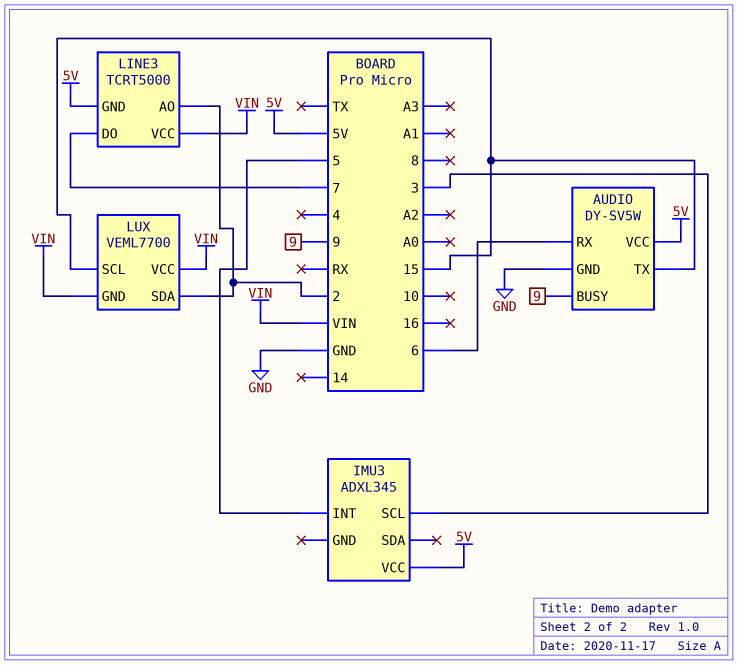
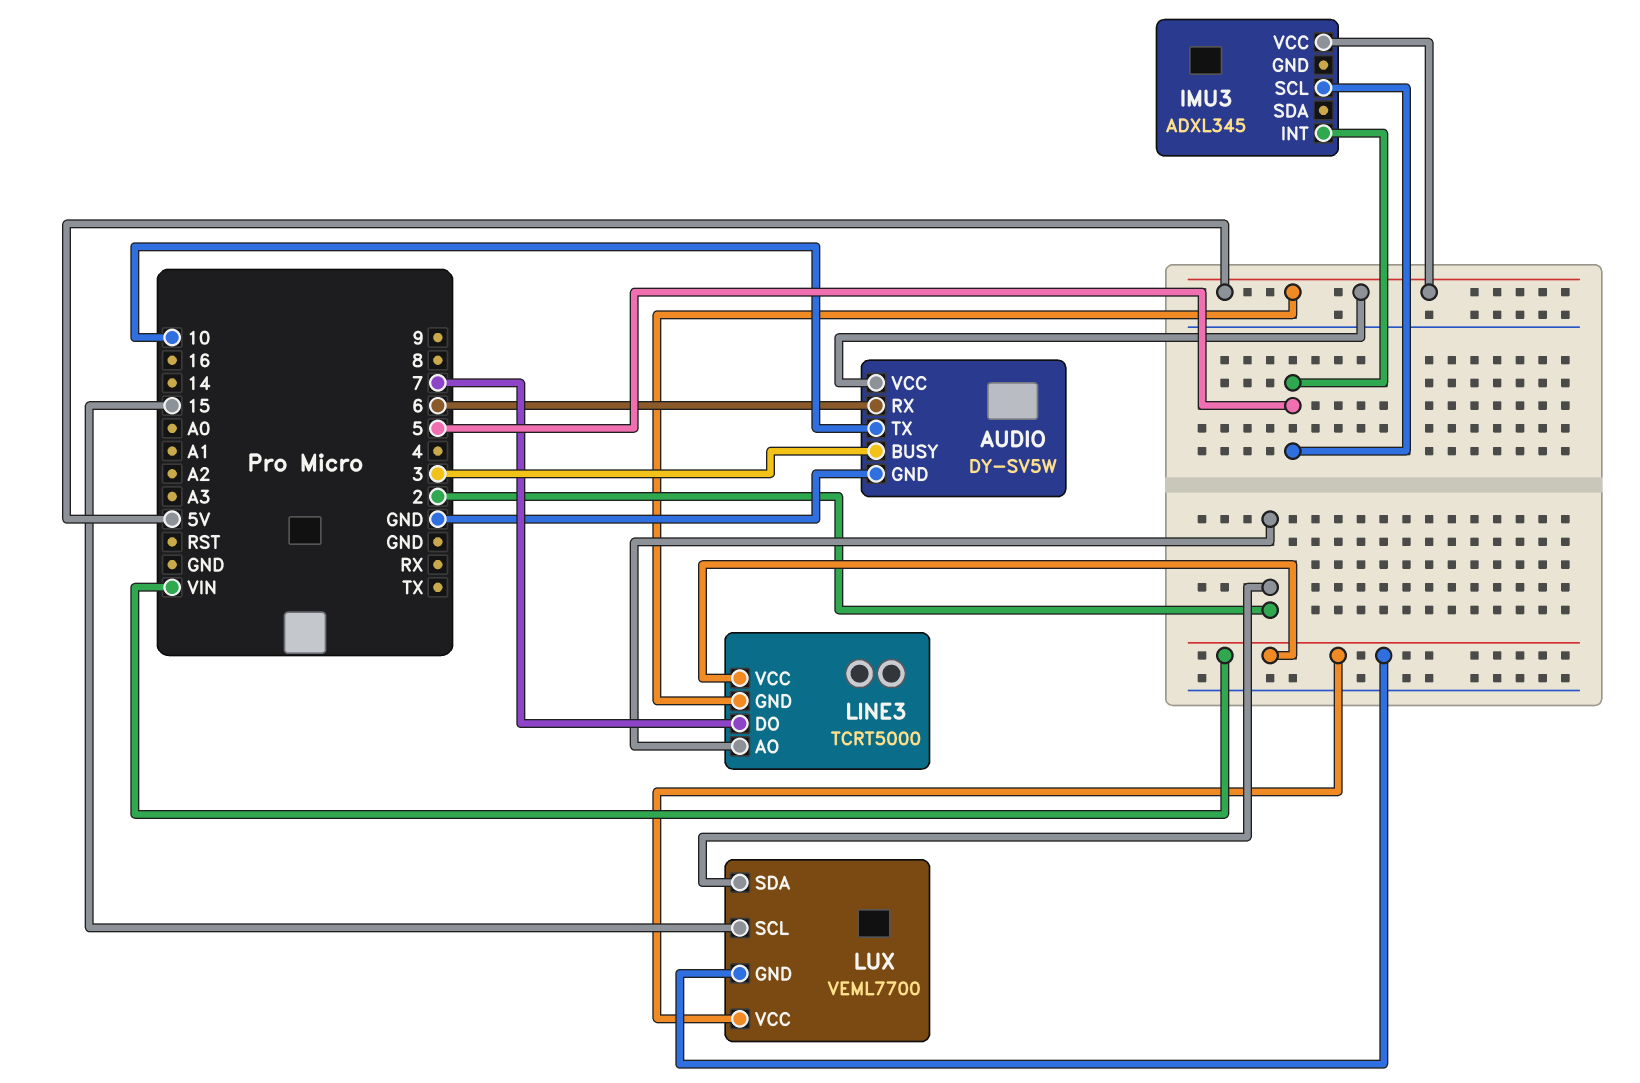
AUDIO pin BUSY: 9 -> 3
AUDIO pin TX: 15 -> 10
IMU3 pin SCL: 3 -> 5

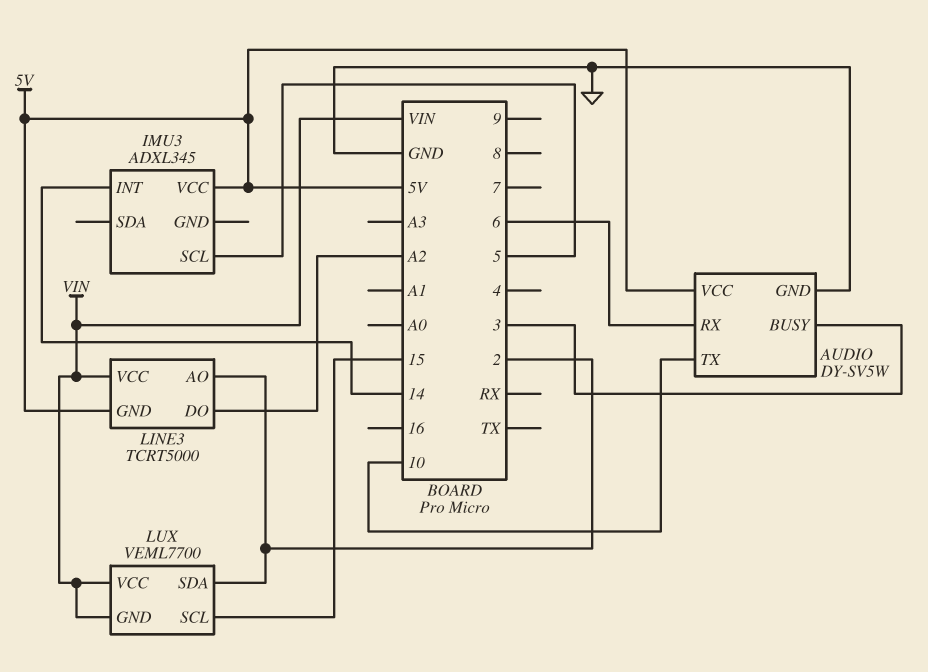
IMU3 pin INT: 5 -> 14
LINE3 pin DO: 7 -> A2

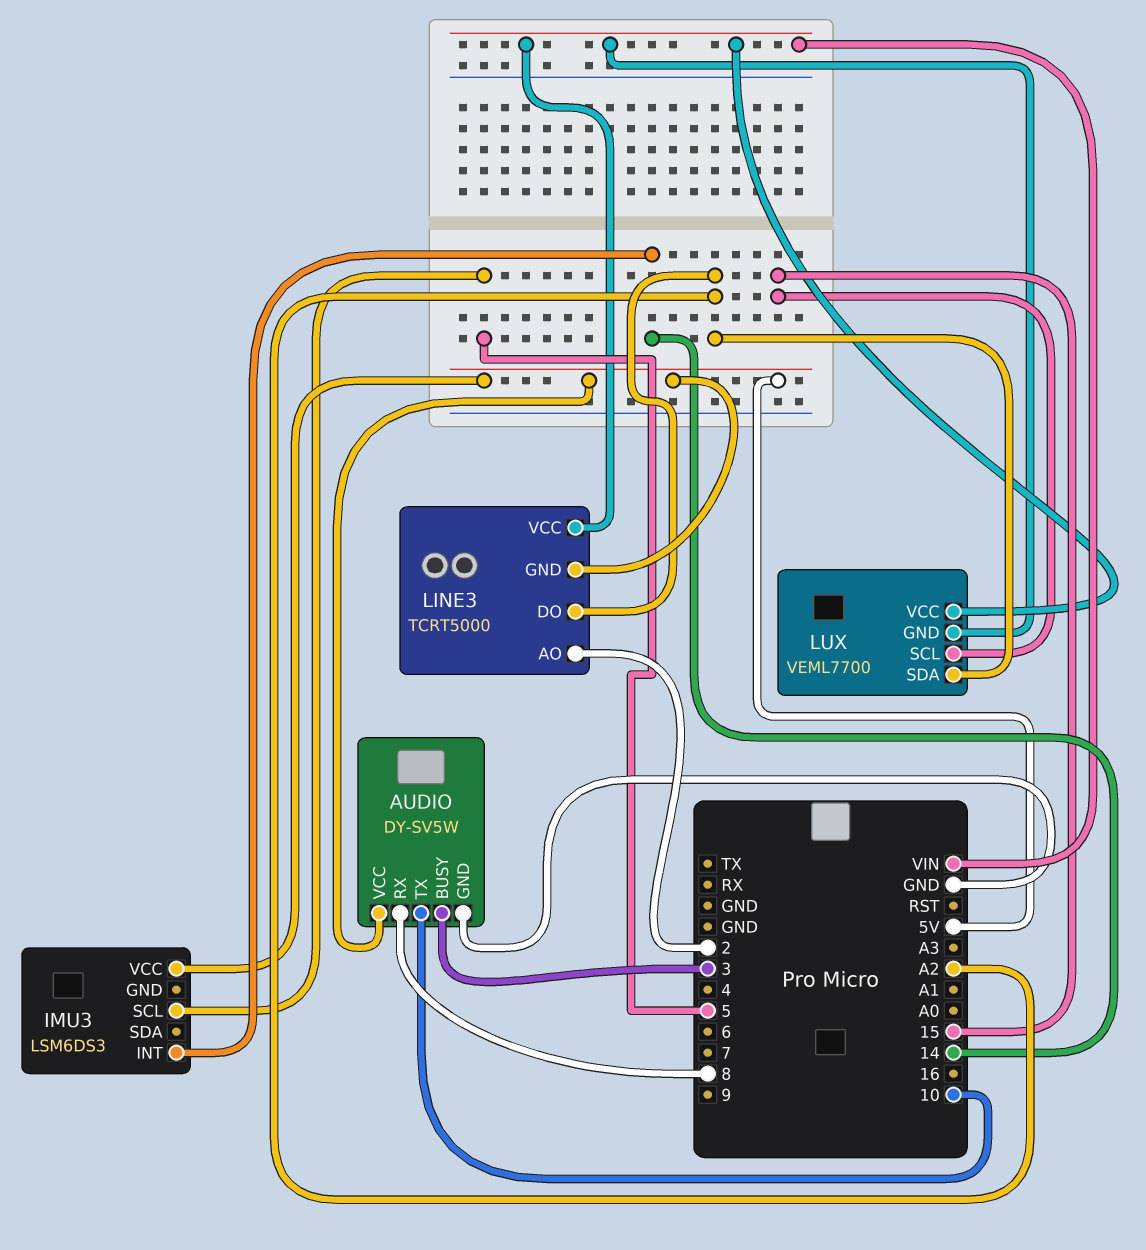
AUDIO pin RX: 6 -> 8
IMU3: ADXL345 -> LSM6DS3
LUX pin SDA: 2 -> A2

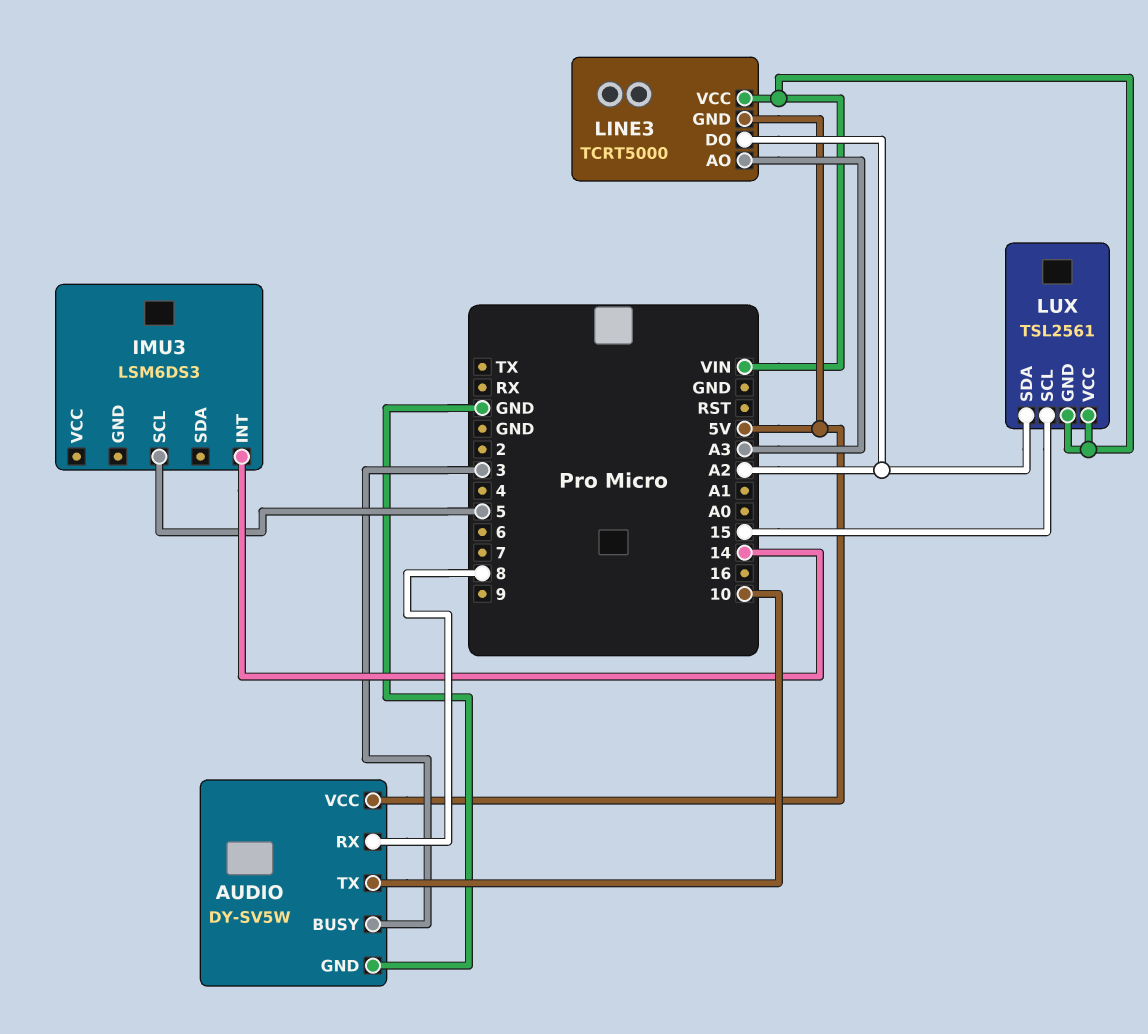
IMU3 pin VCC: 5V -> none
LINE3 pin AO: 2 -> A3
LUX: VEML7700 -> TSL2561

